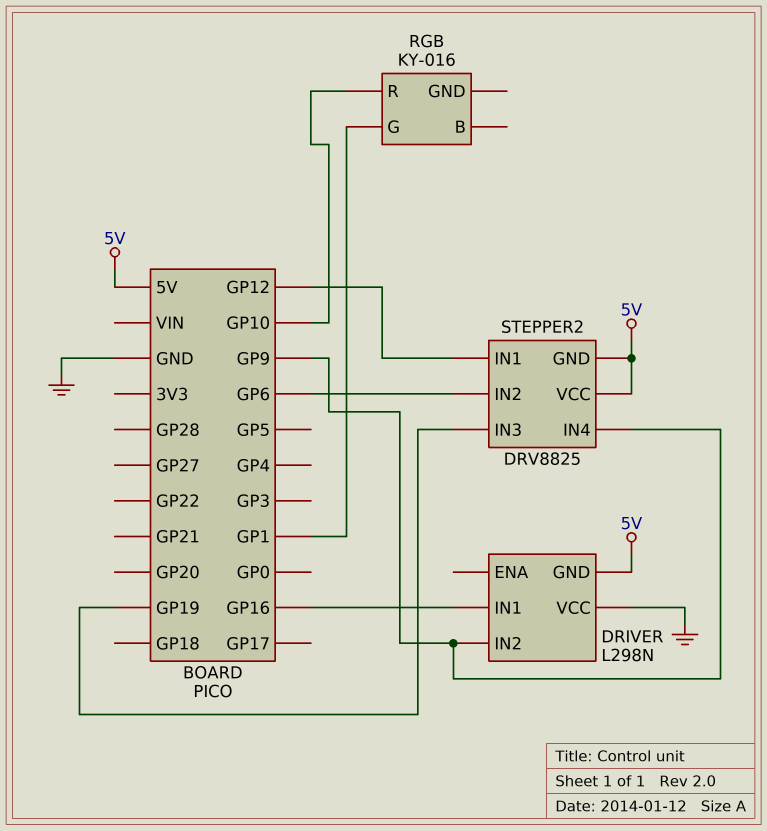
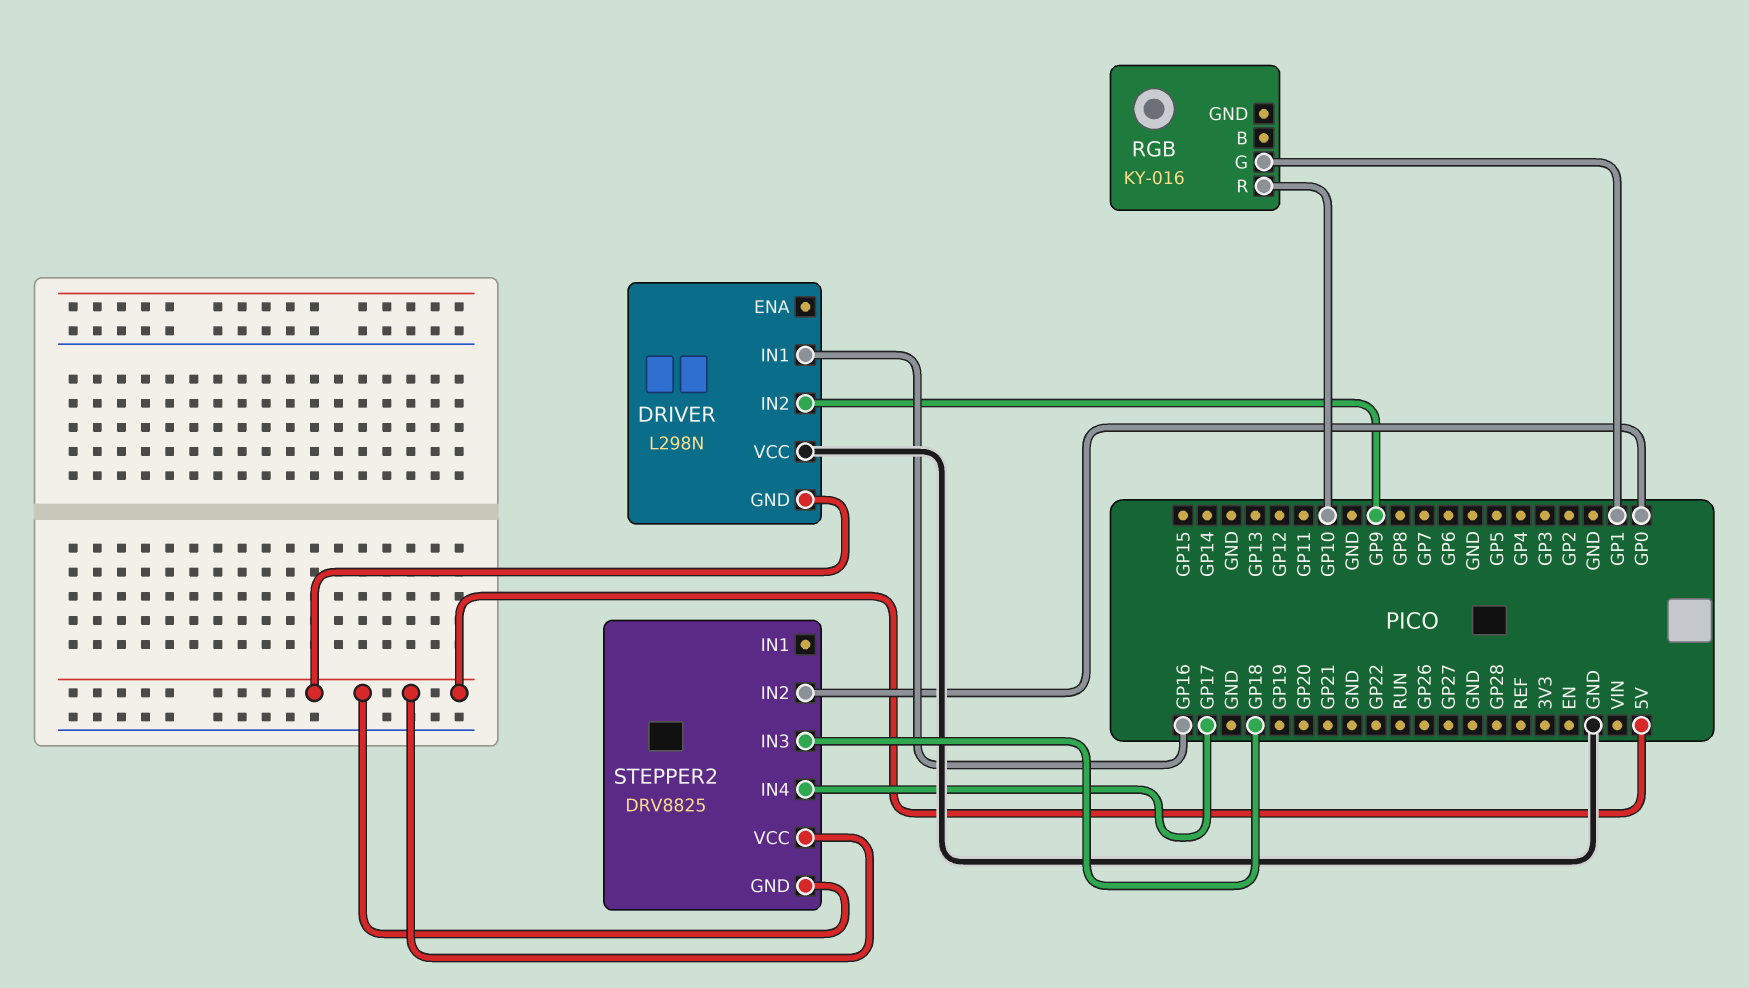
STEPPER2 pin IN1: GP12 -> none
STEPPER2 pin IN2: GP6 -> GP0
STEPPER2 pin IN3: GP19 -> GP18
STEPPER2 pin IN4: GP9 -> GP17

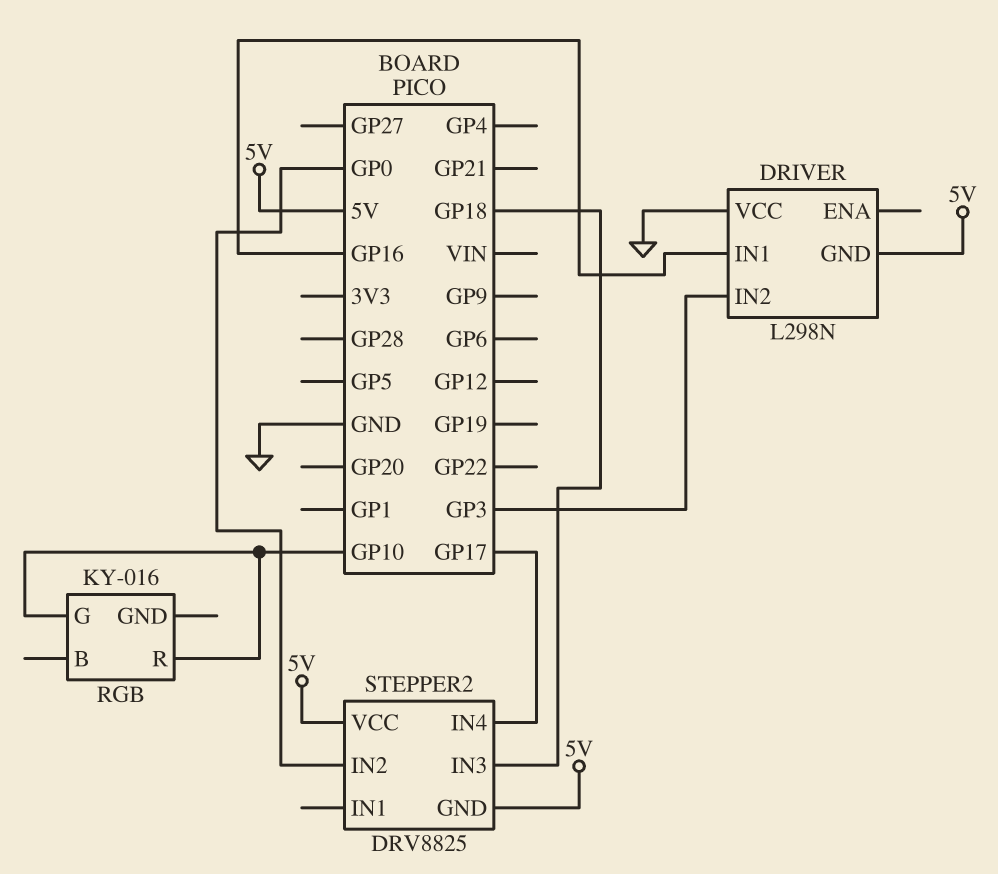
DRIVER pin IN2: GP9 -> GP3
RGB pin G: GP1 -> GP10

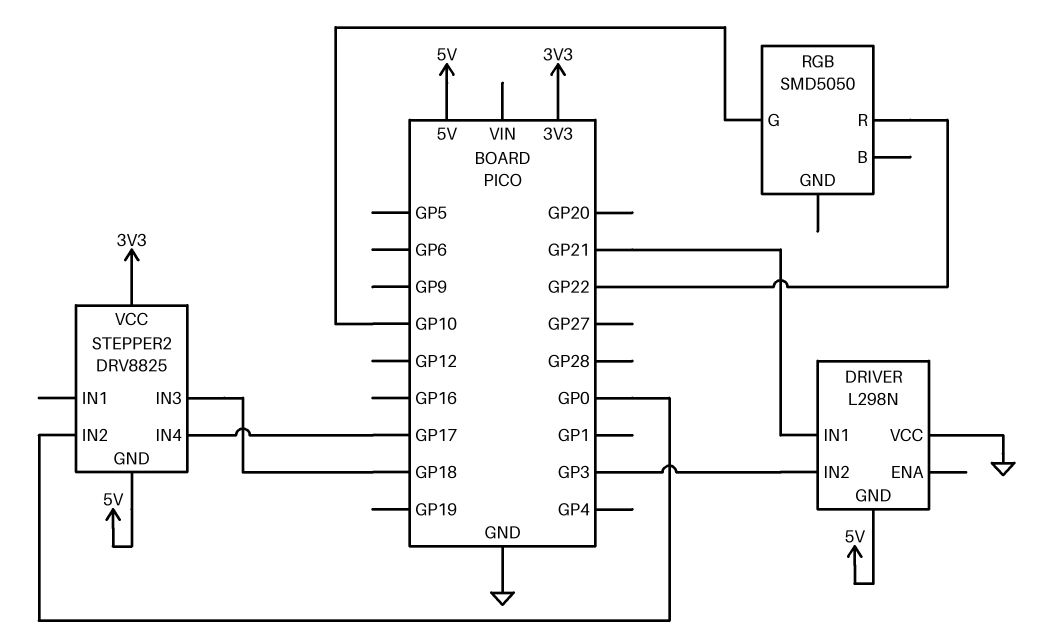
DRIVER pin IN1: GP16 -> GP21
RGB: KY-016 -> SMD5050
RGB pin R: GP10 -> GP22
STEPPER2 pin VCC: 5V -> 3V3

